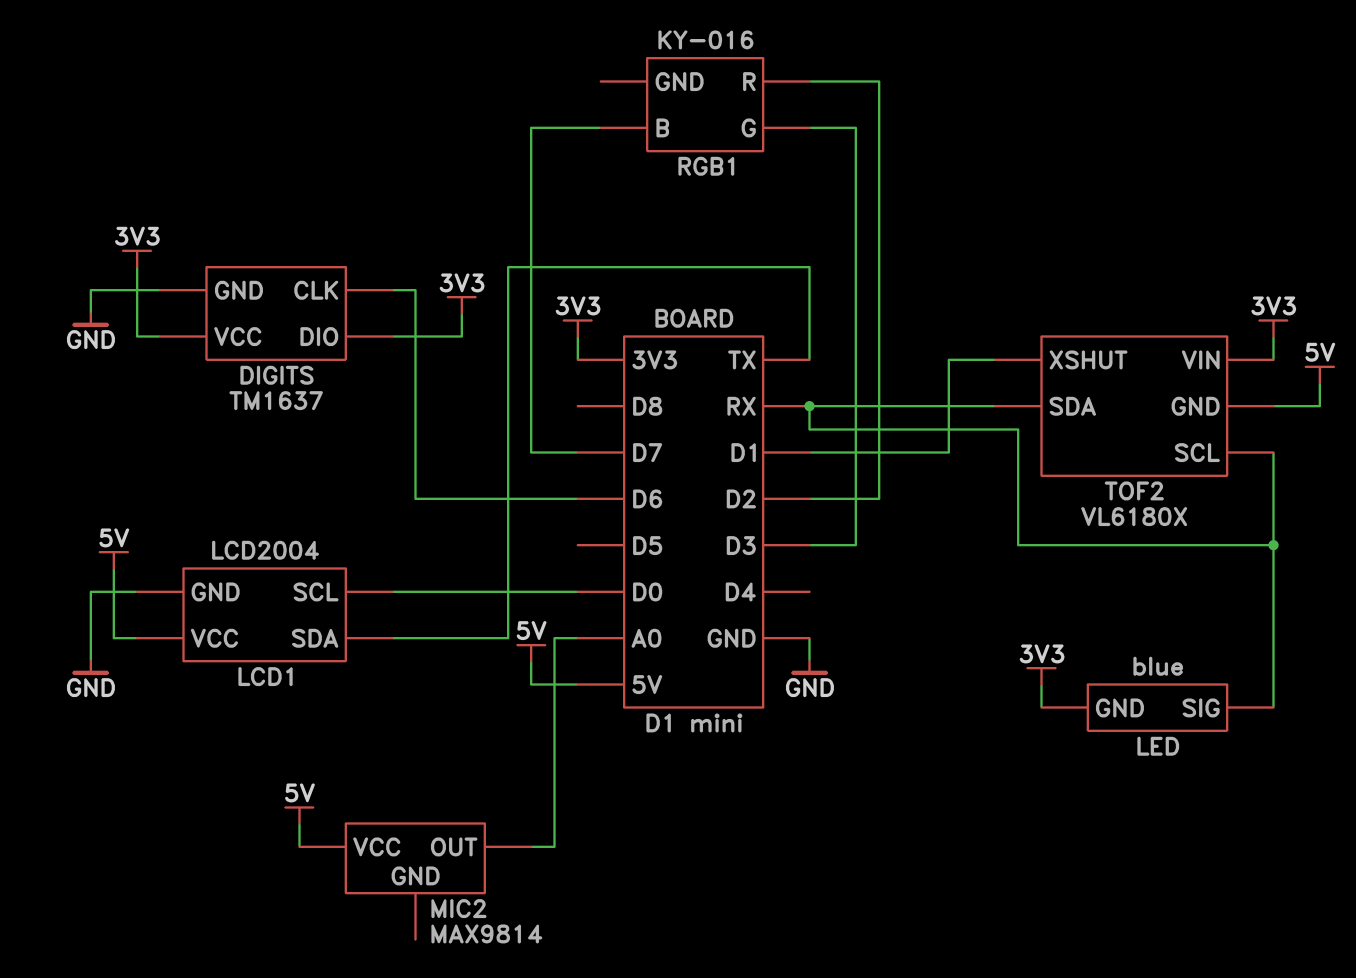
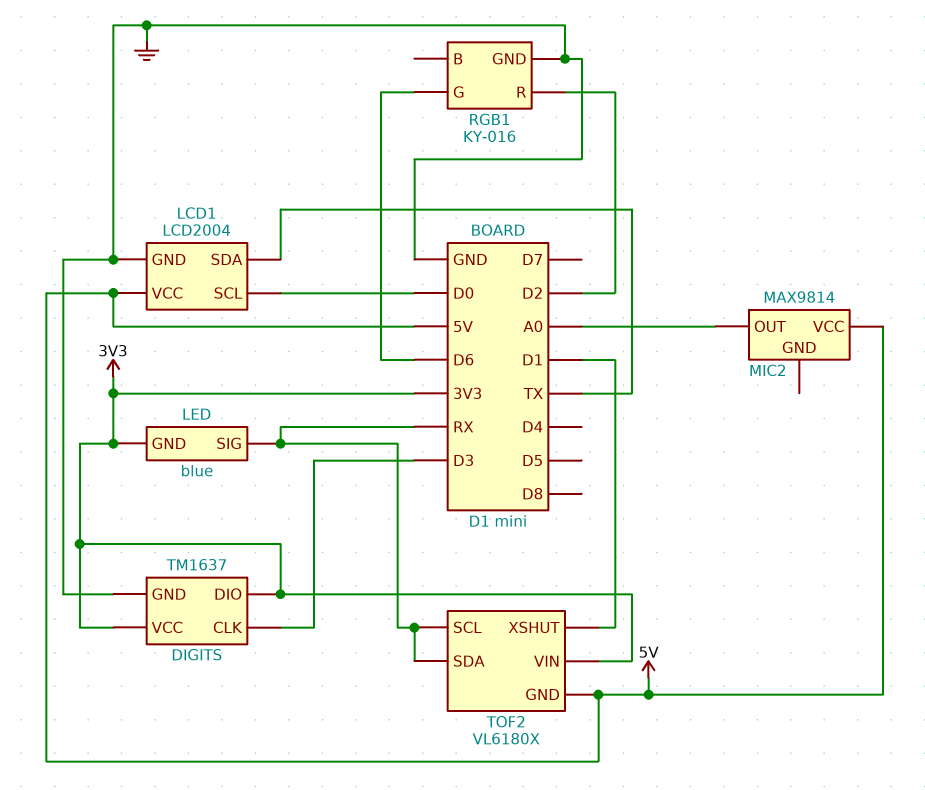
DIGITS pin CLK: D6 -> D3
RGB1 pin B: D7 -> none
RGB1 pin G: D3 -> D6
RGB1 pin GND: none -> GND

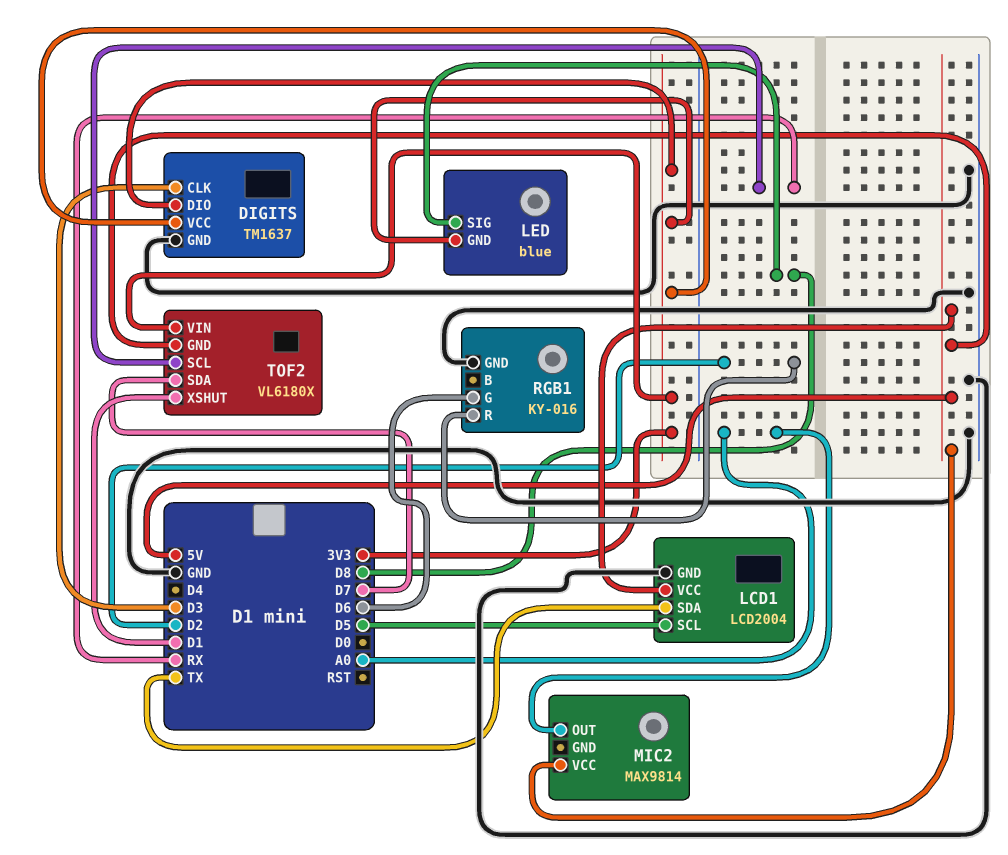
LCD1 pin SCL: D0 -> D5
LED pin SIG: RX -> D8
TOF2 pin SDA: RX -> D7

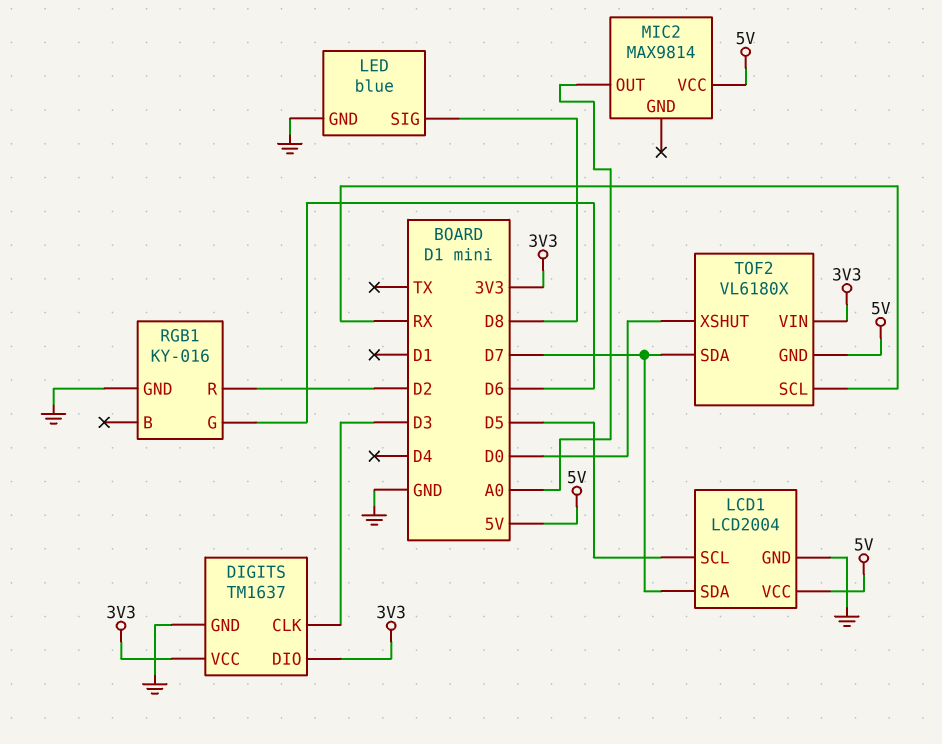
LCD1 pin SDA: TX -> D7
LED pin GND: 3V3 -> GND
TOF2 pin XSHUT: D1 -> D0

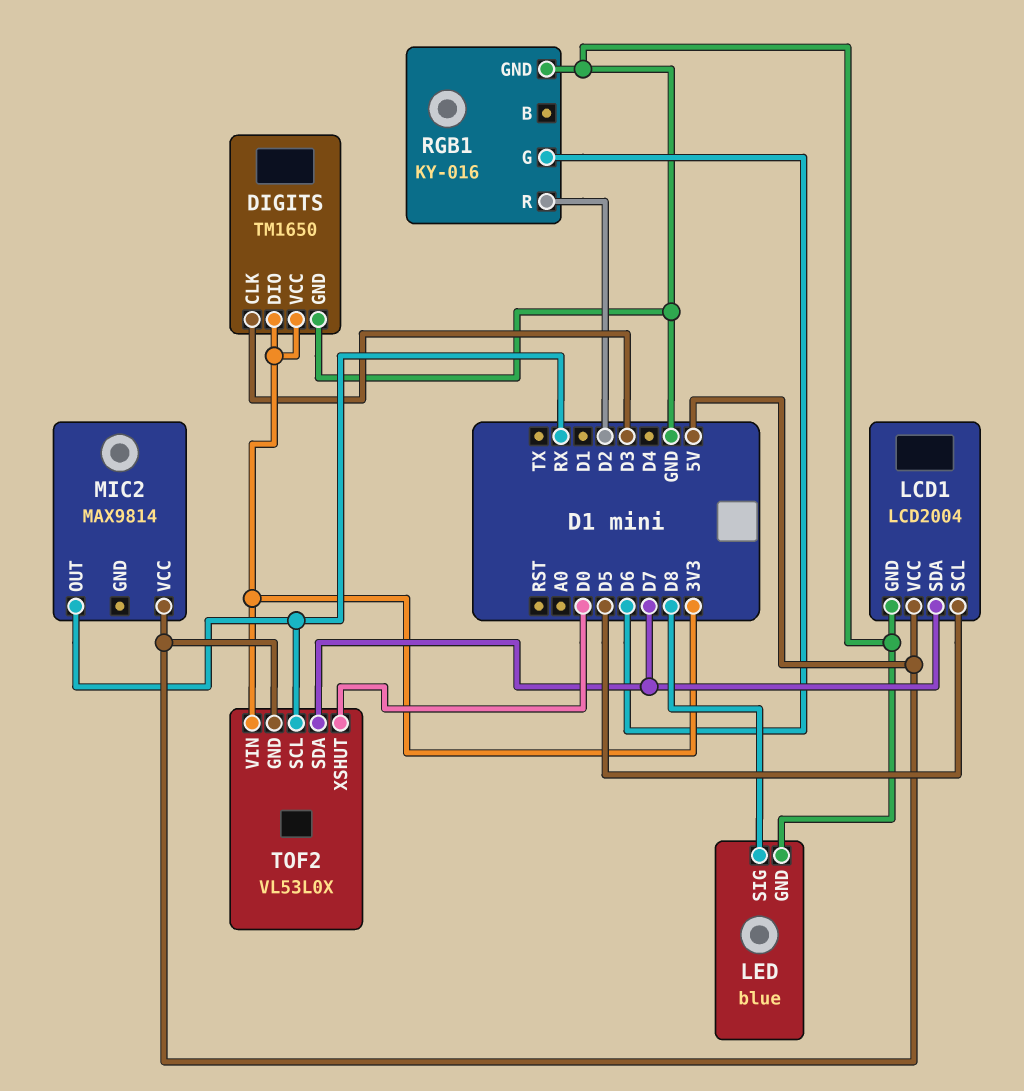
DIGITS: TM1637 -> TM1650
MIC2 pin OUT: A0 -> RX
TOF2: VL6180X -> VL53L0X

